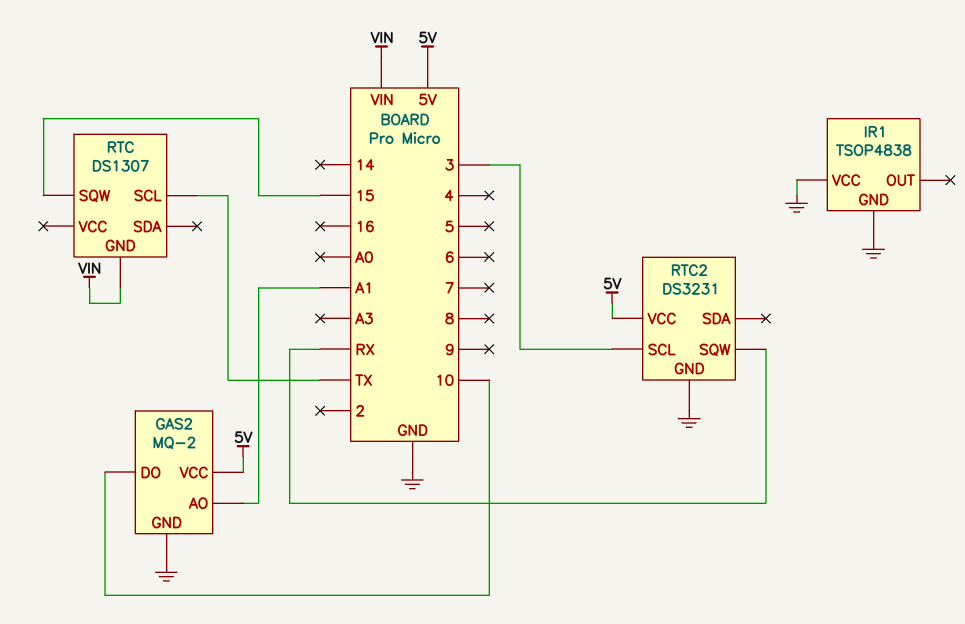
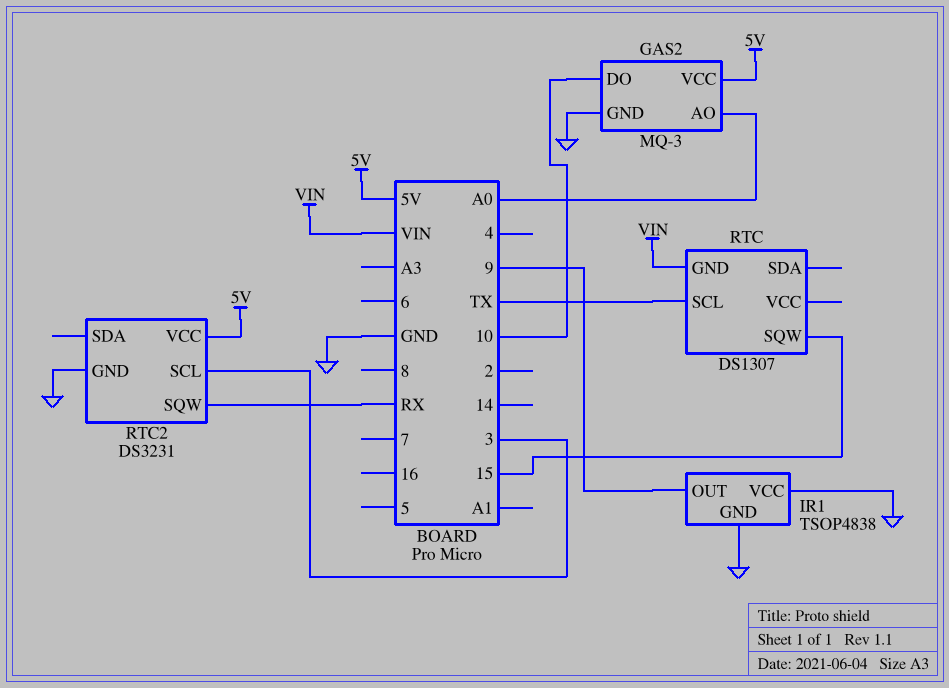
GAS2: MQ-2 -> MQ-3
GAS2 pin AO: A1 -> A0
IR1 pin OUT: none -> 9

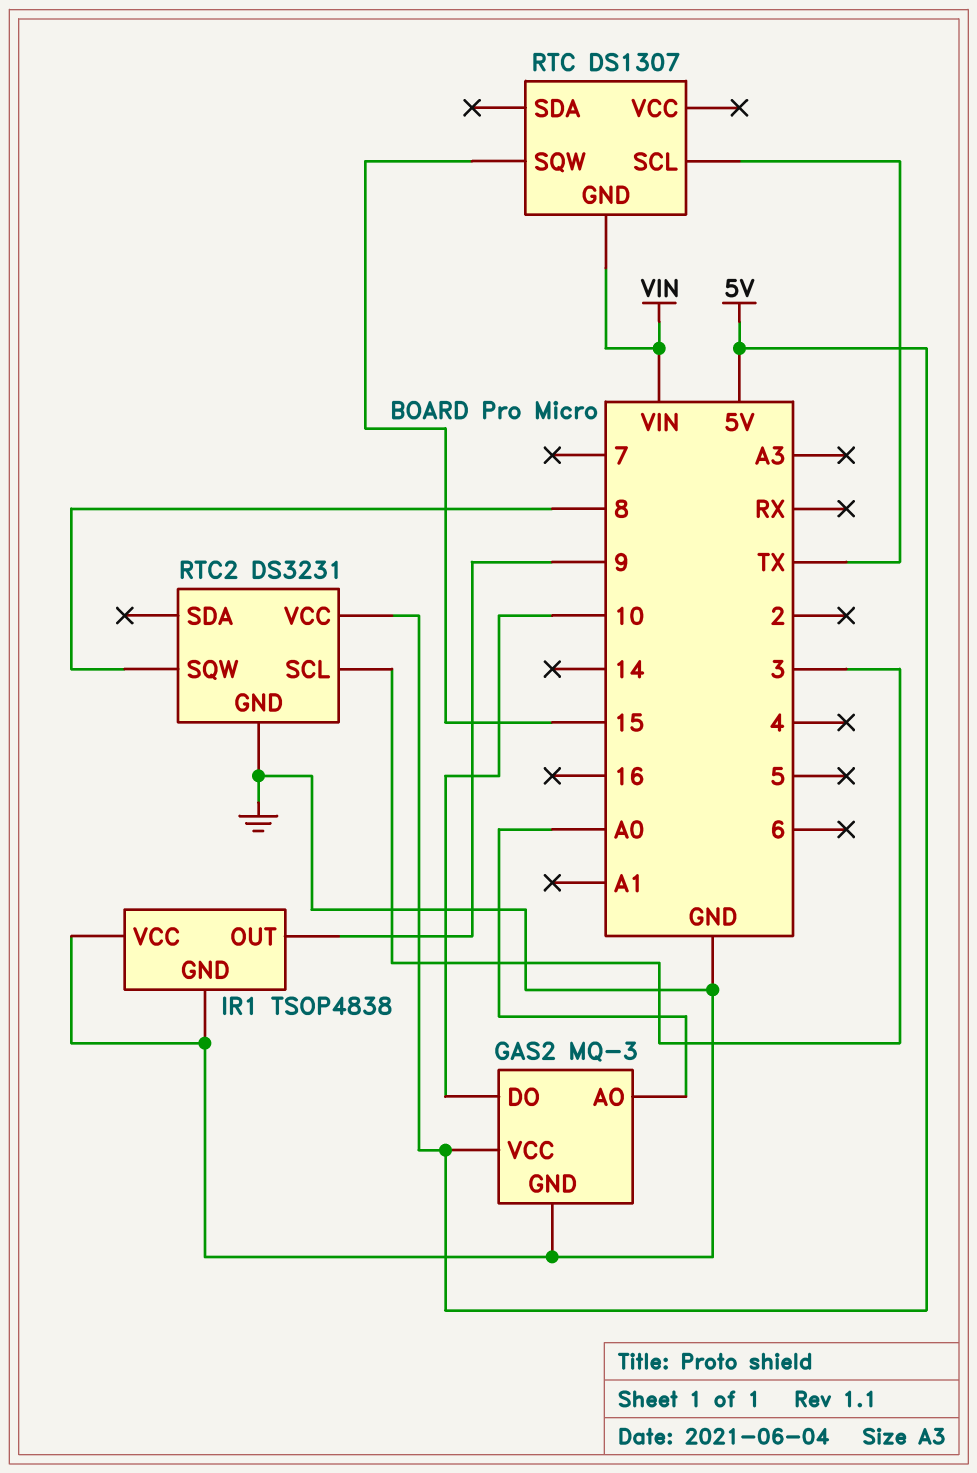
RTC2 pin SQW: RX -> 8

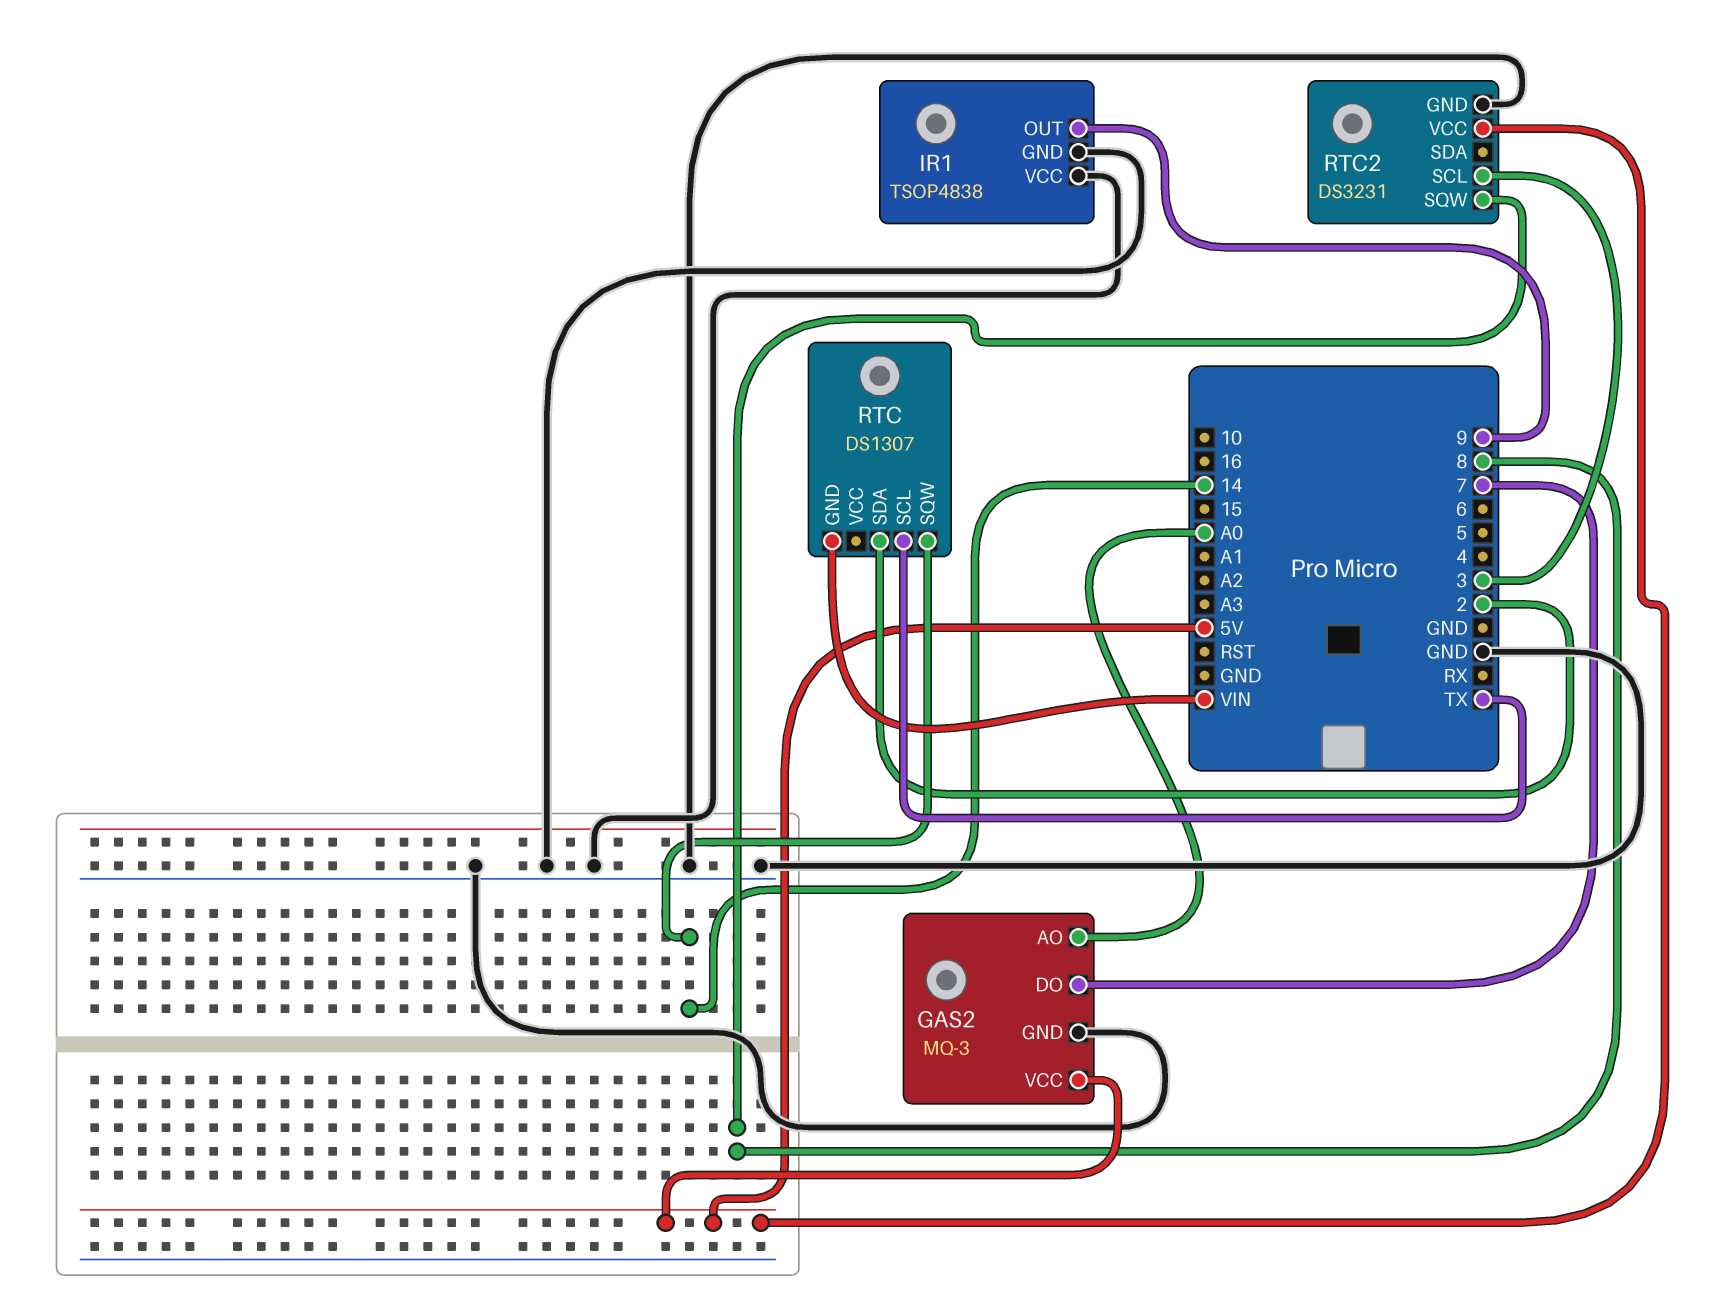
GAS2 pin DO: 10 -> 7
RTC pin SDA: none -> 2
RTC pin SQW: 15 -> 14

